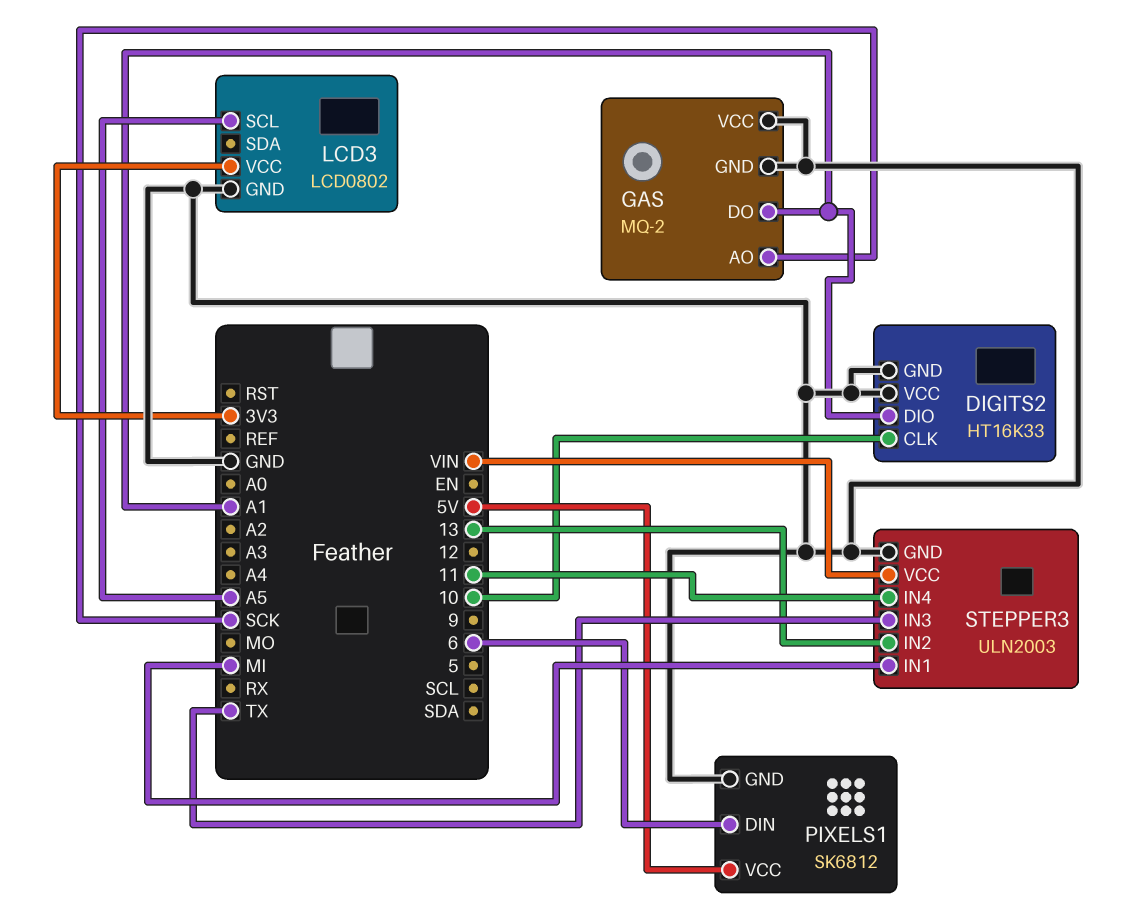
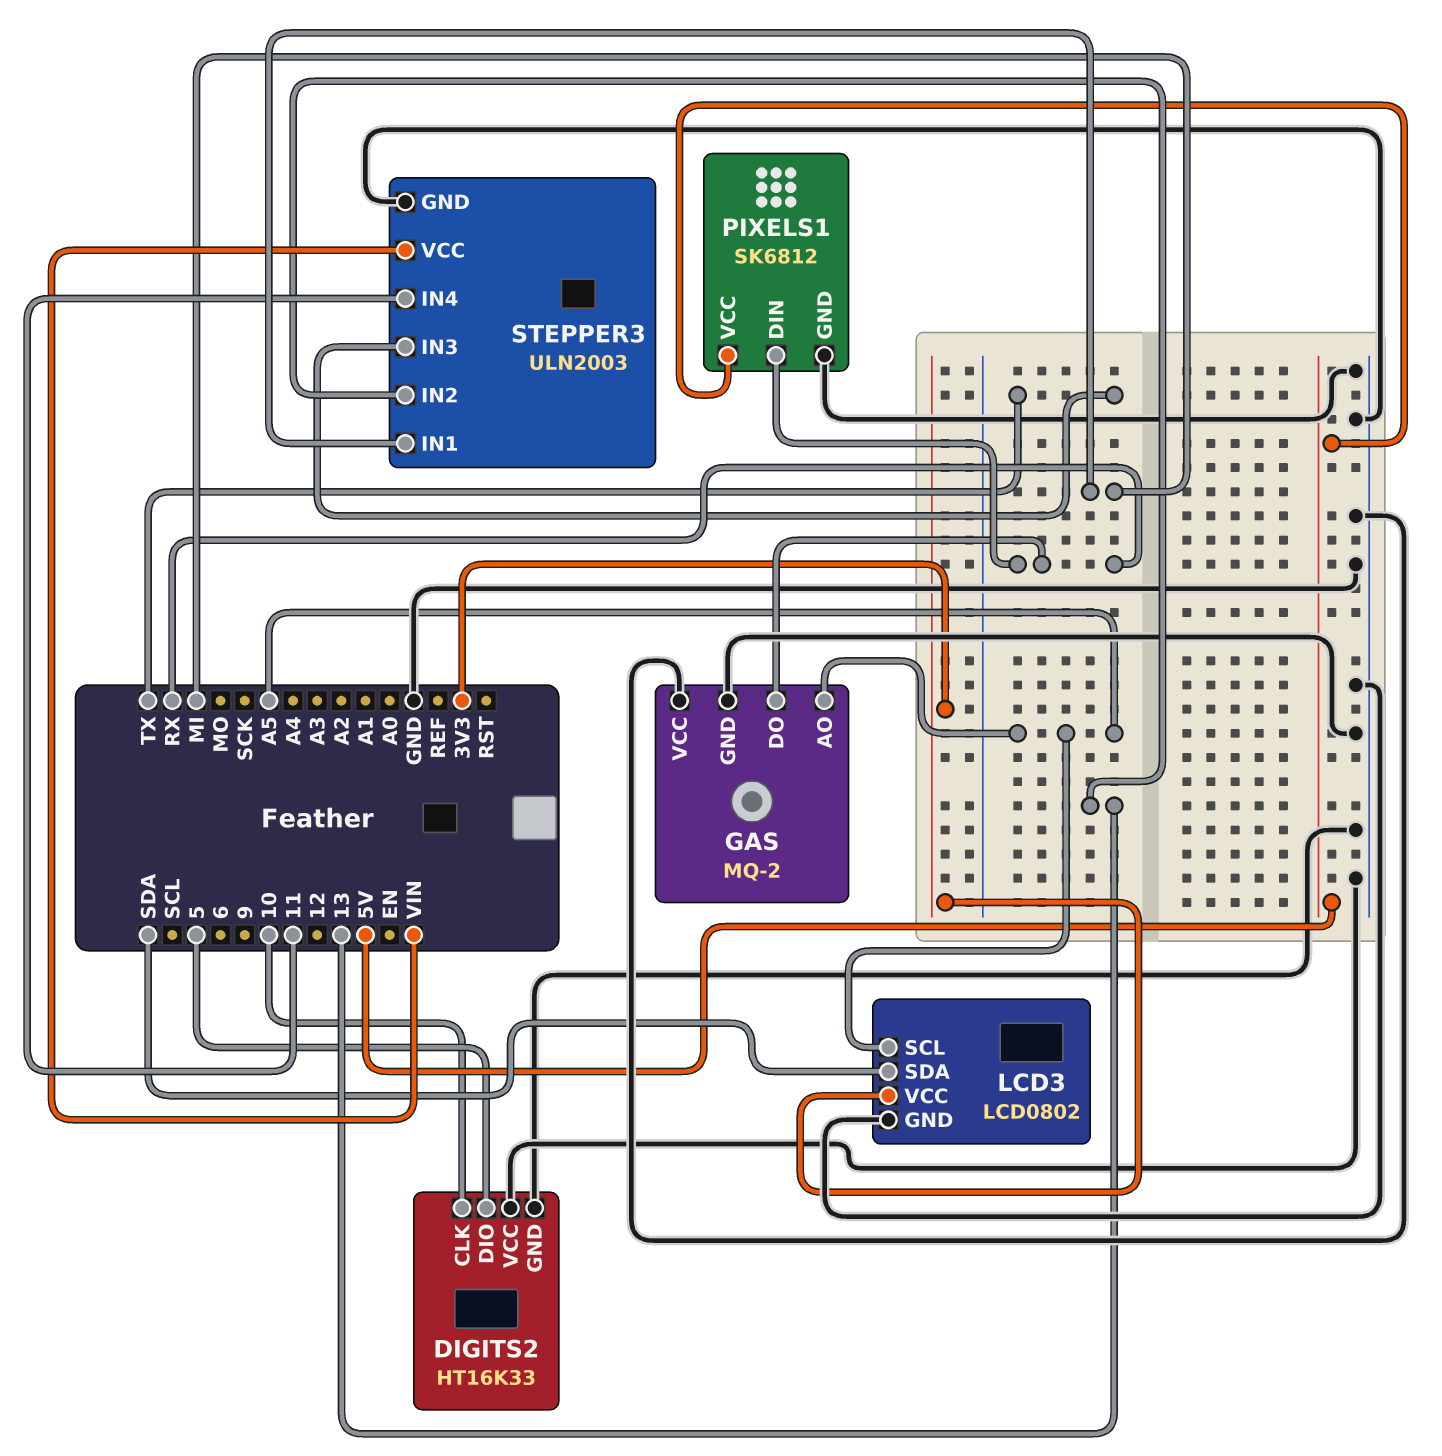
DIGITS2 pin DIO: A1 -> 5
GAS pin AO: SCK -> A5
GAS pin DO: A1 -> RX
LCD3 pin SDA: none -> SDA
PIXELS1 pin DIN: 6 -> RX

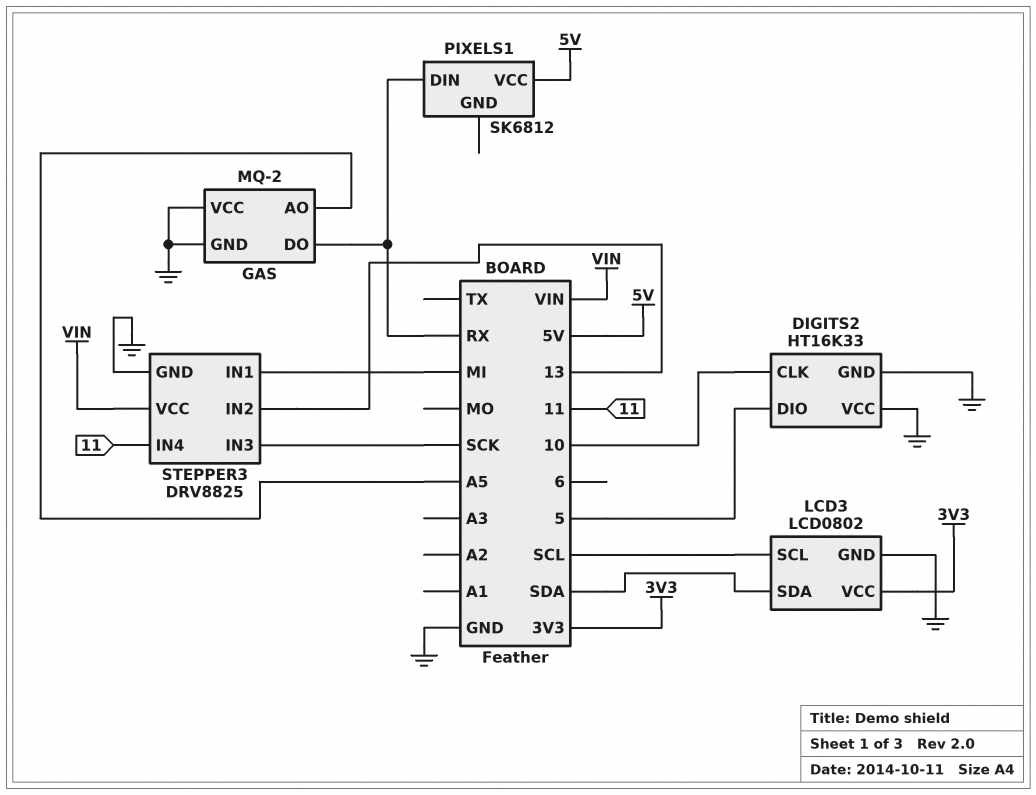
LCD3 pin SCL: A5 -> SCL
PIXELS1 pin GND: GND -> none
STEPPER3: ULN2003 -> DRV8825
STEPPER3 pin IN3: TX -> SCK

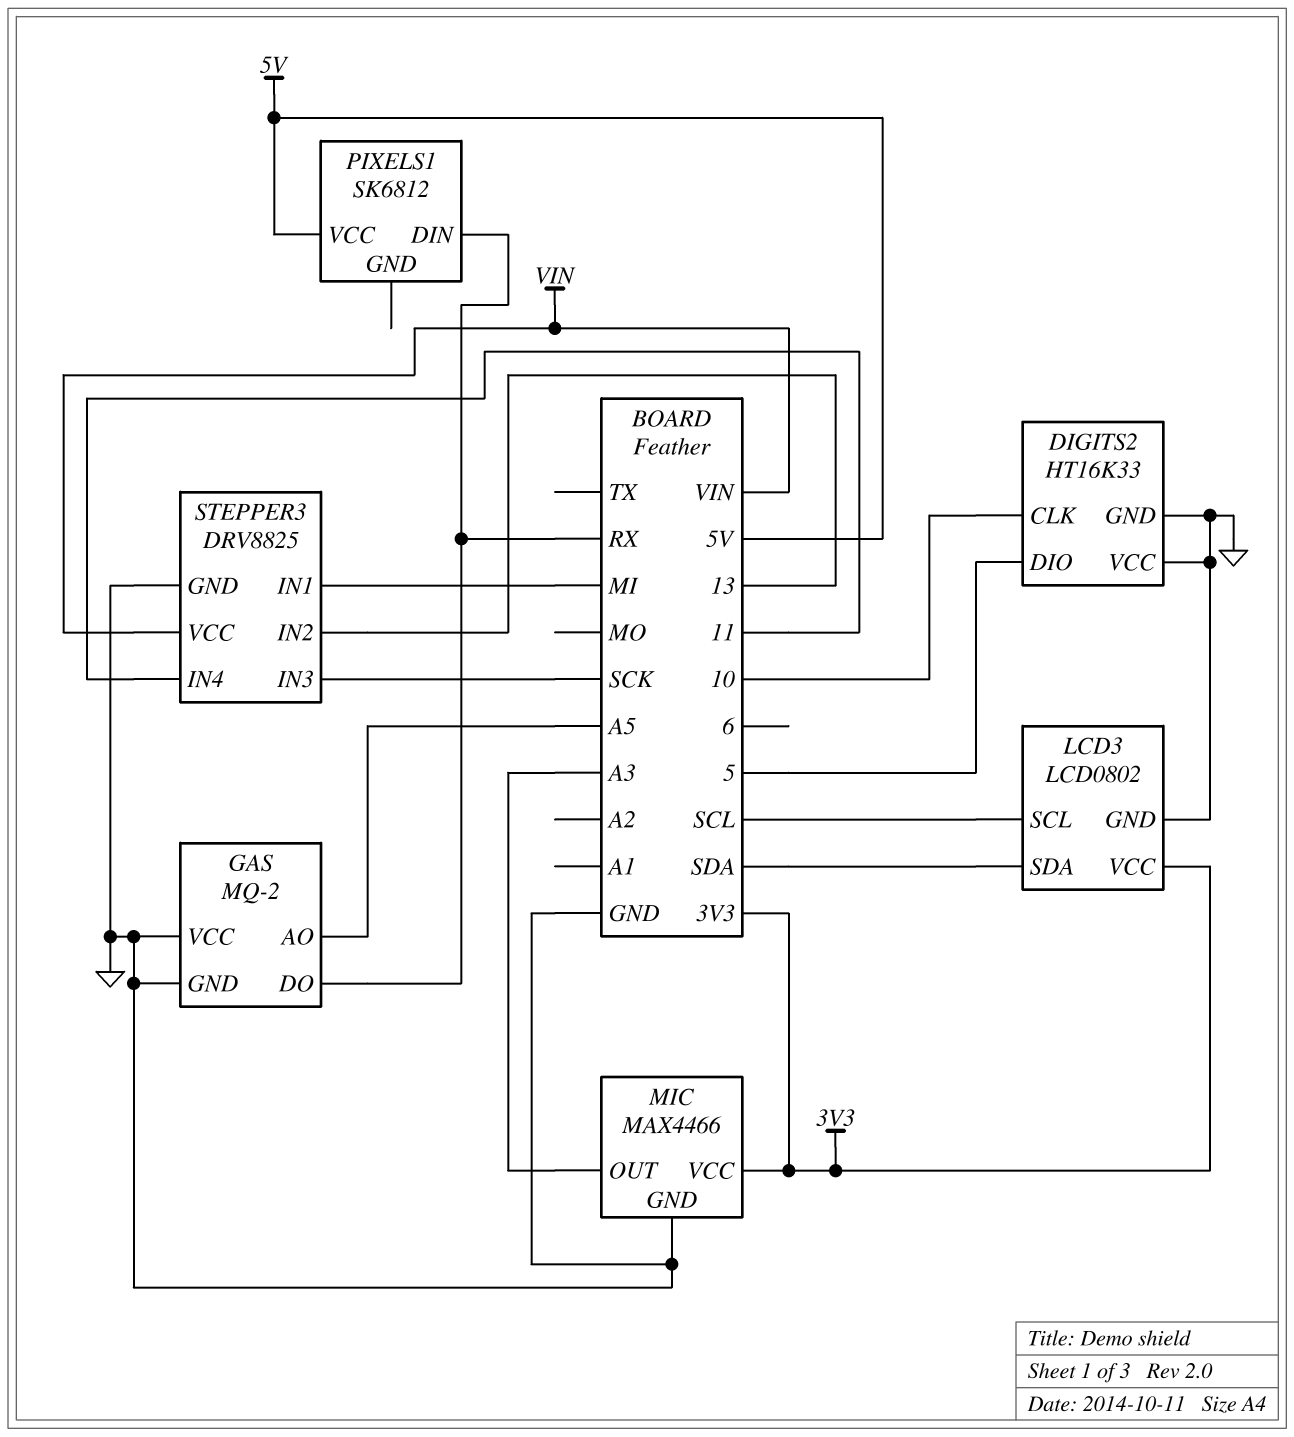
MIC: none -> MAX4466
MIC pin GND: none -> GND
MIC pin OUT: none -> A3
MIC pin VCC: none -> 3V3

